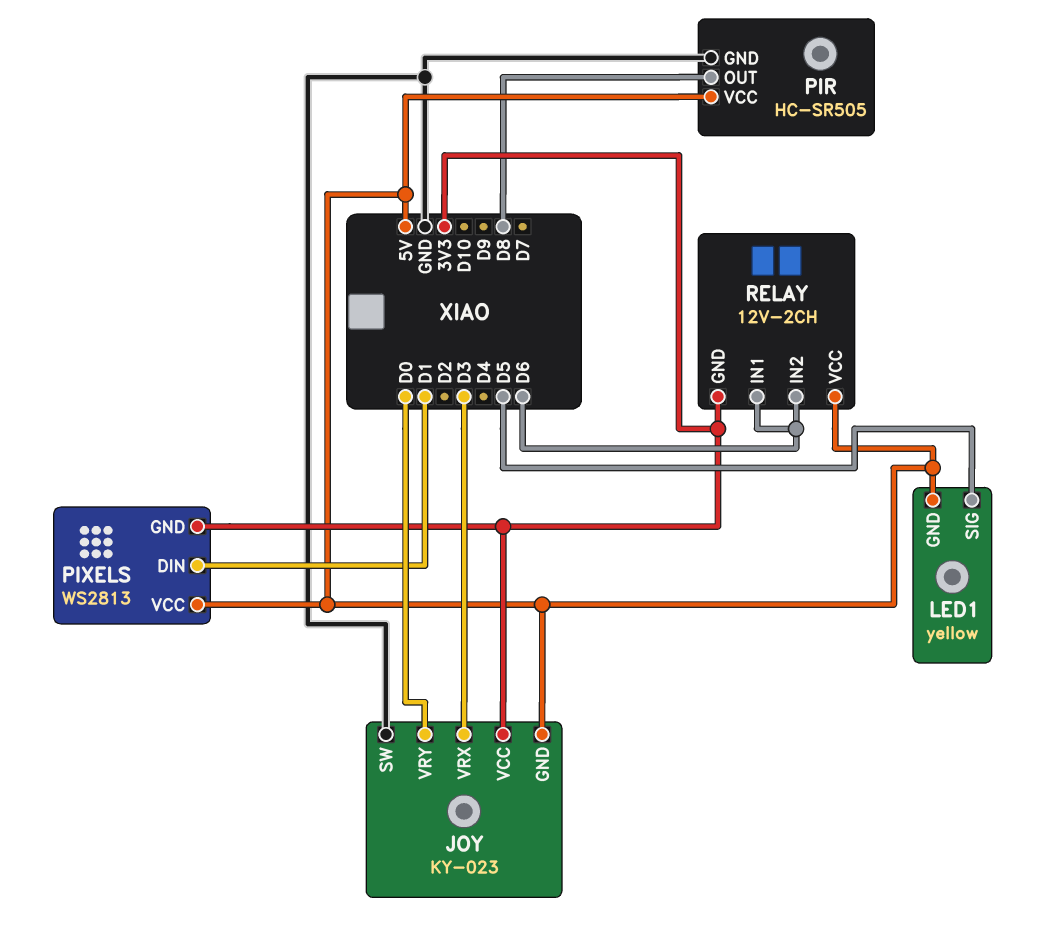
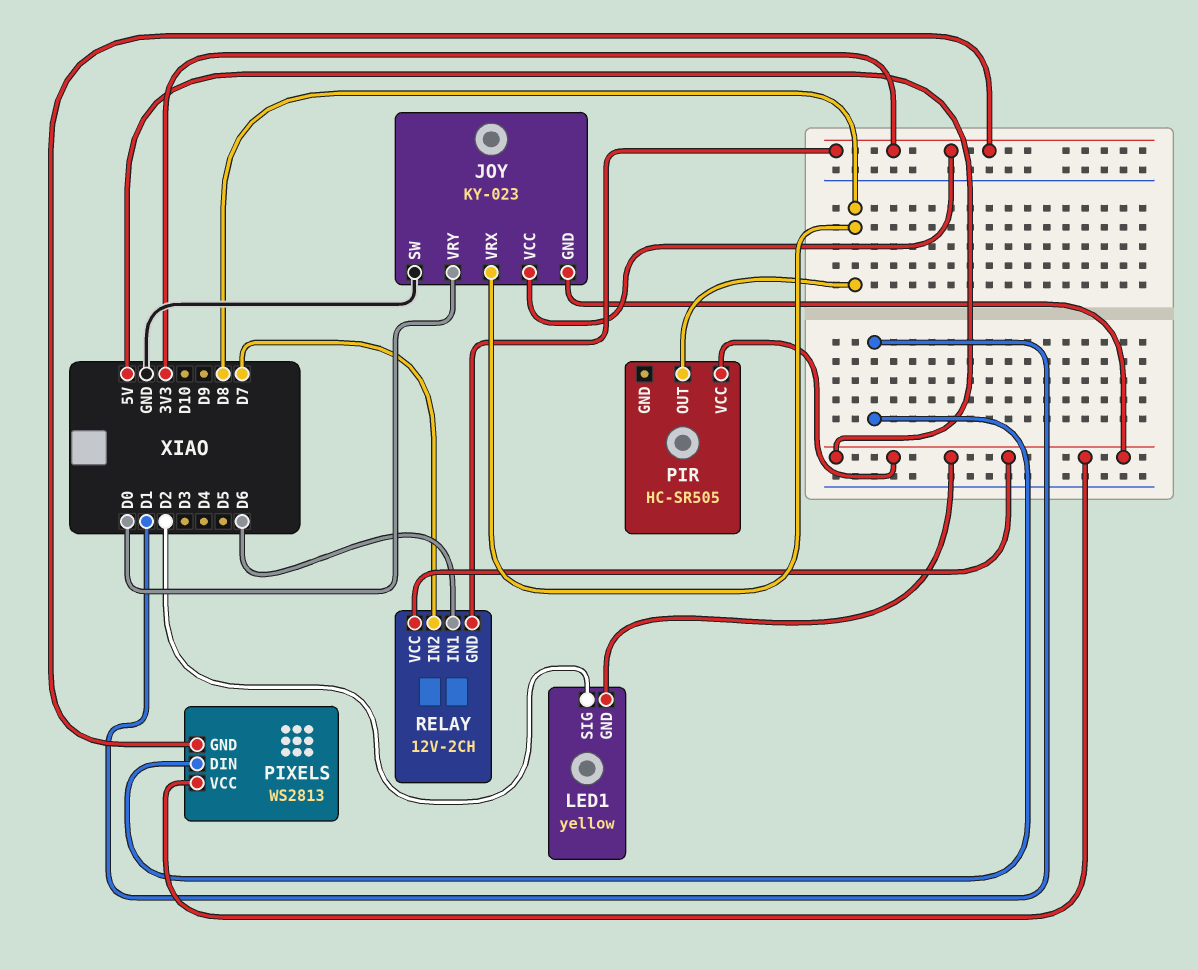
JOY pin VRX: D3 -> D8
LED1 pin SIG: D5 -> D2
PIR pin GND: GND -> none
RELAY pin IN2: D6 -> D7

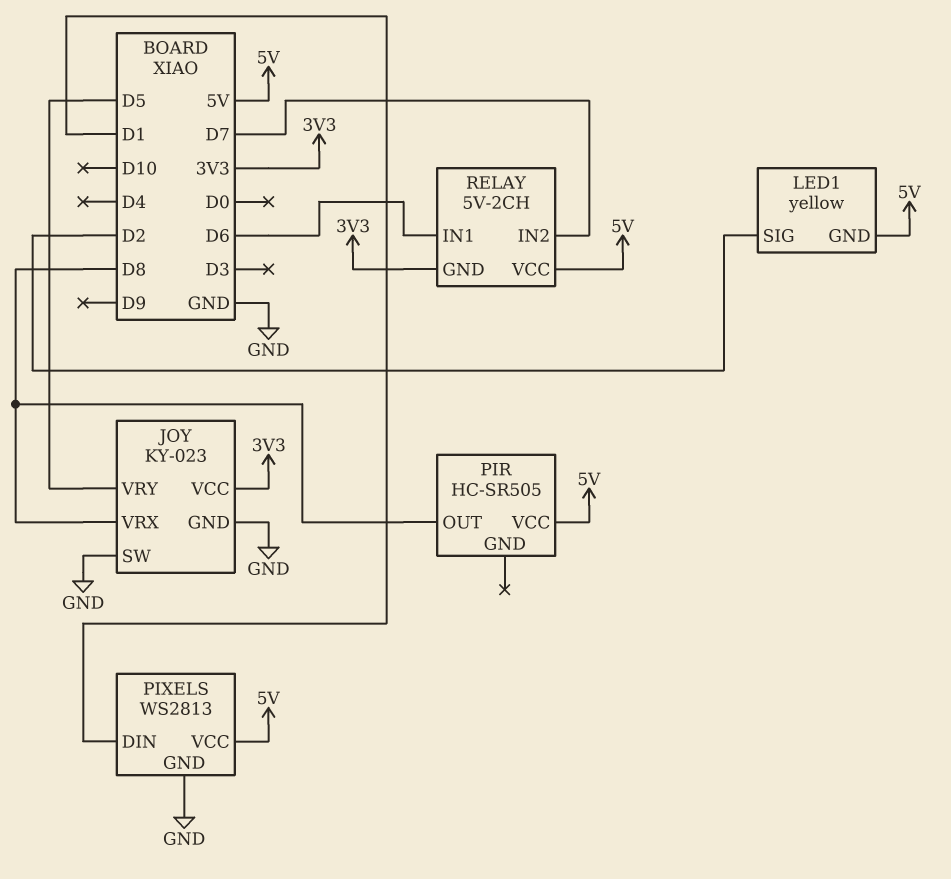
JOY pin GND: 5V -> GND
JOY pin VRY: D0 -> D5
PIXELS pin GND: 3V3 -> GND
RELAY: 12V-2CH -> 5V-2CH

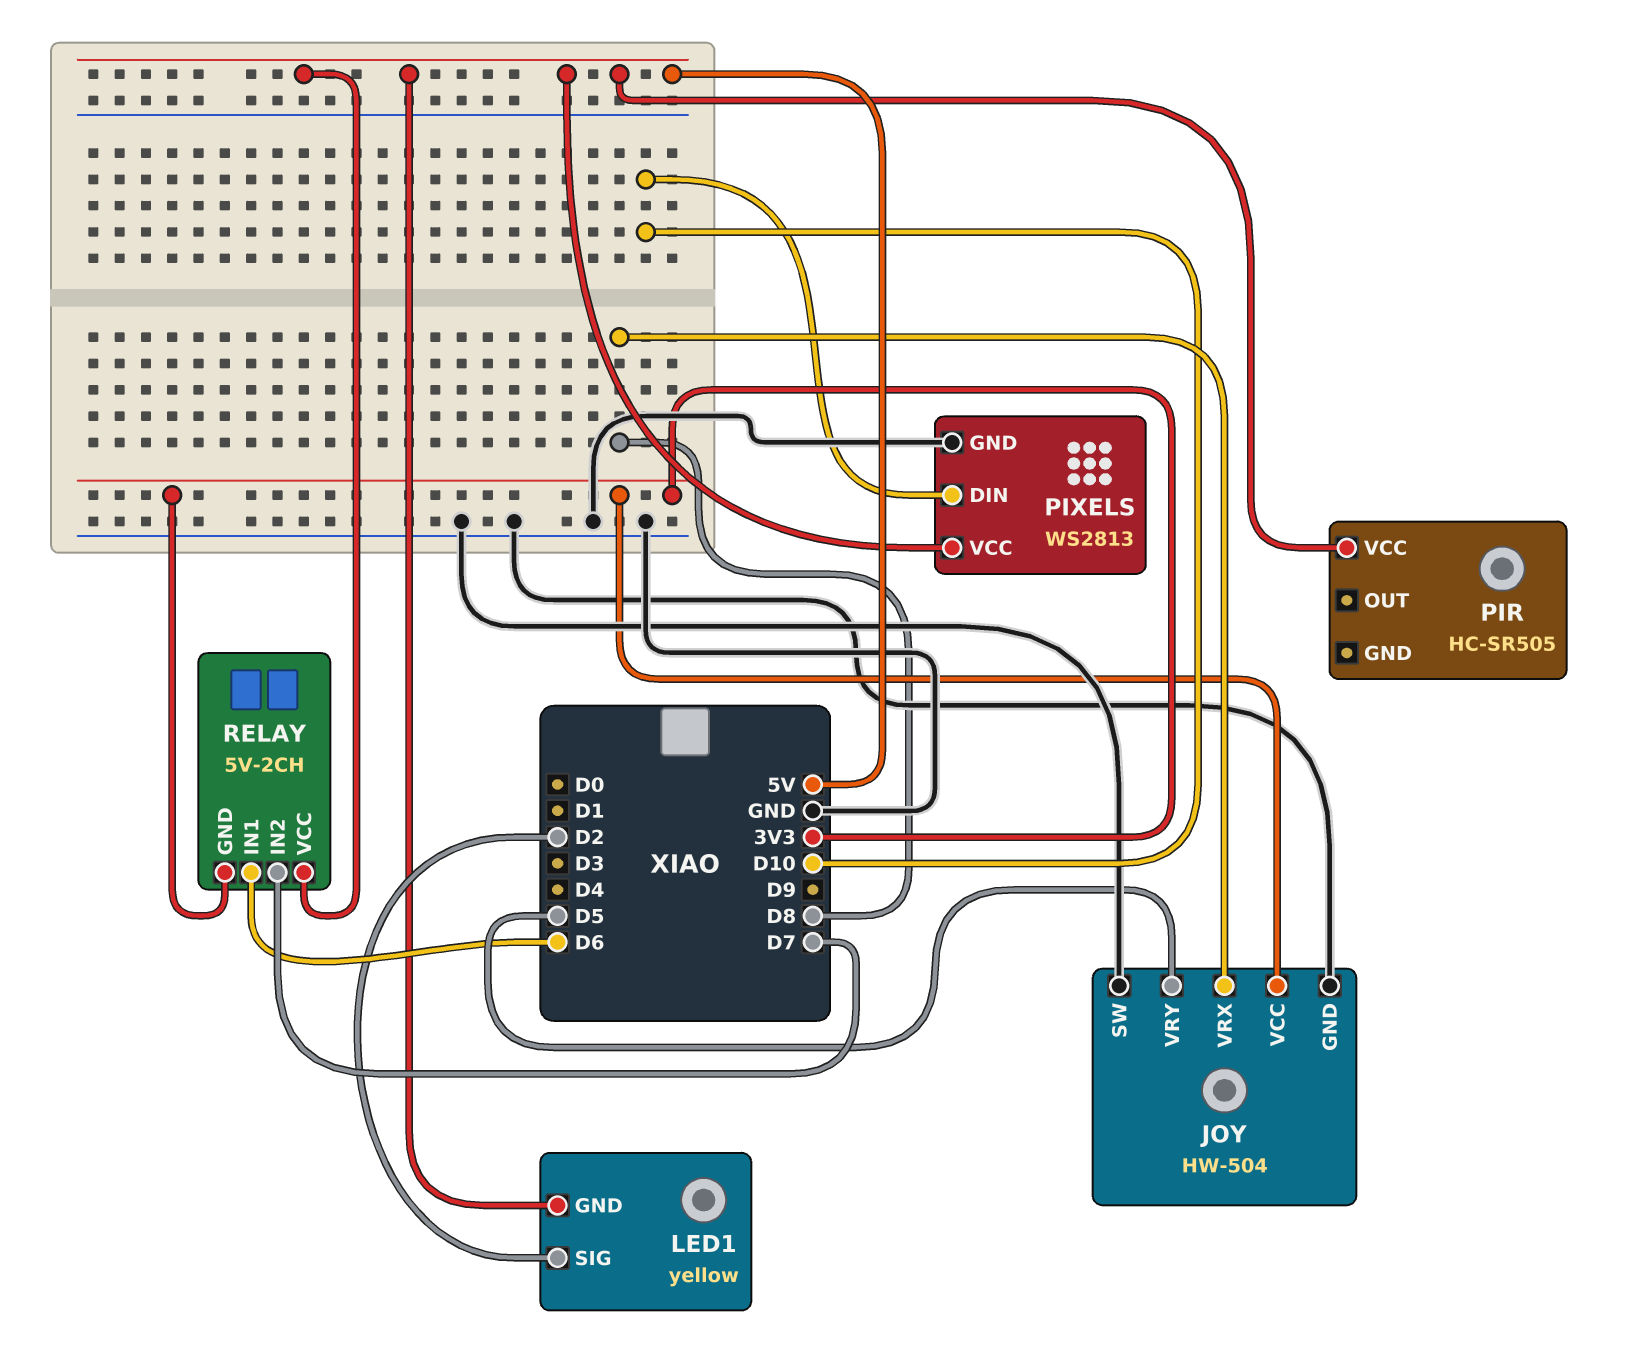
JOY: KY-023 -> HW-504
PIR pin OUT: D8 -> none
PIXELS pin DIN: D1 -> D10

